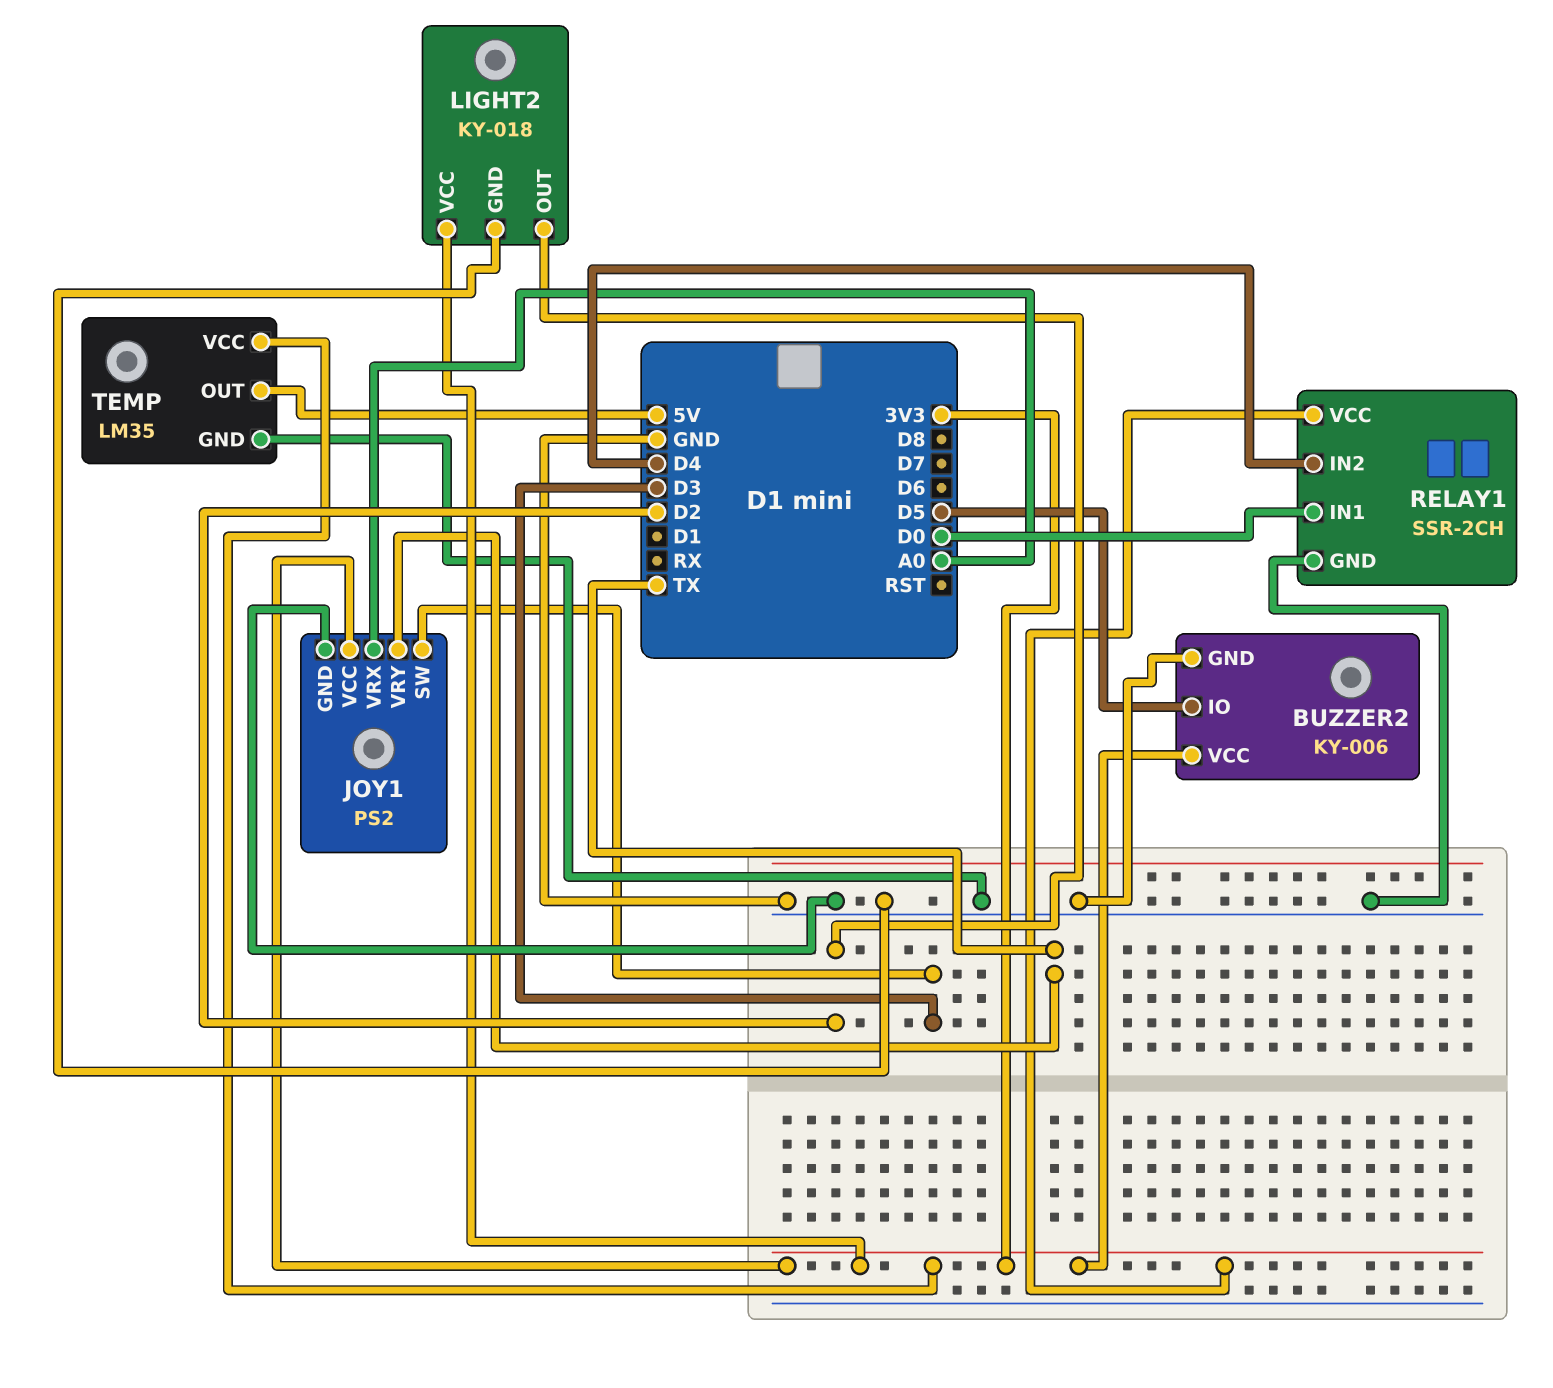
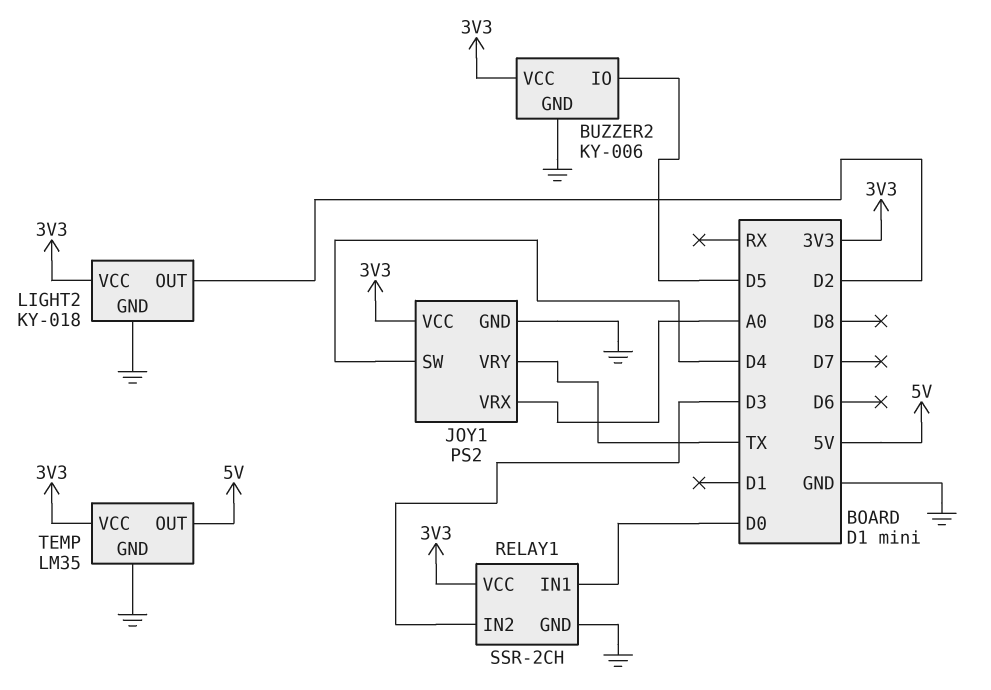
JOY1 pin SW: D3 -> D4
RELAY1 pin IN2: D4 -> D3

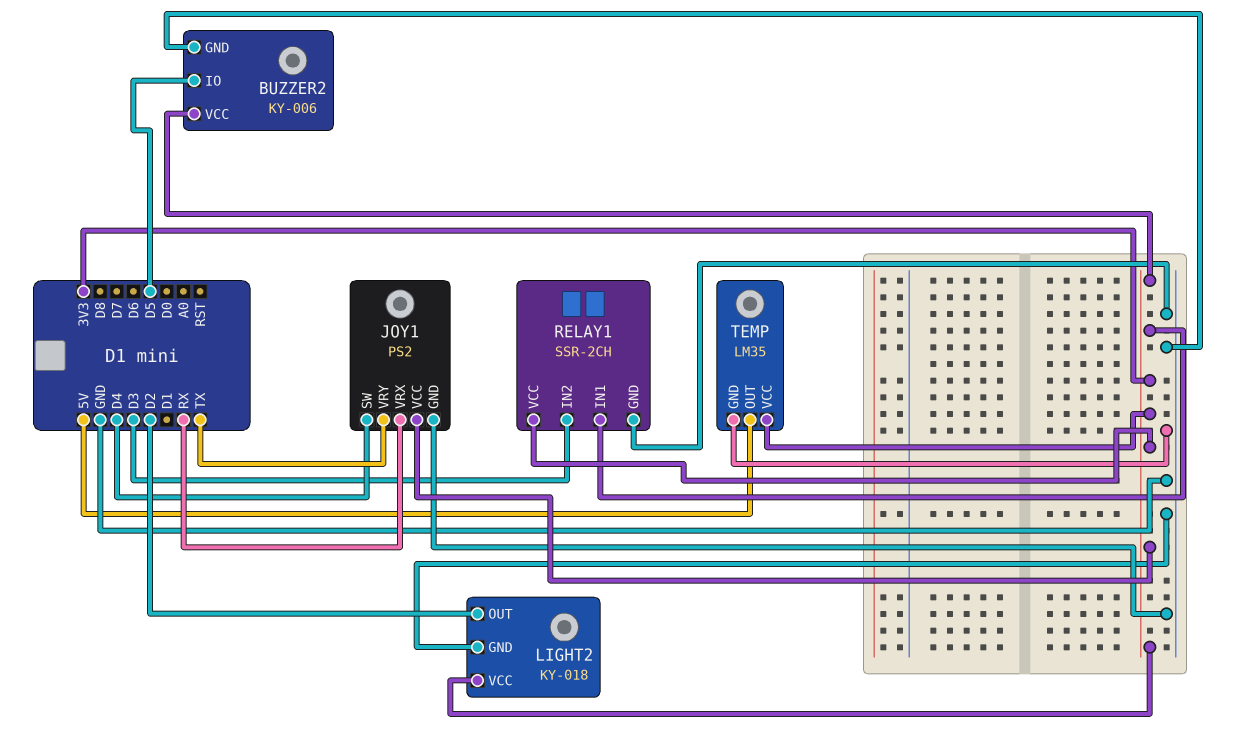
JOY1 pin VRX: A0 -> RX
RELAY1 pin IN1: D0 -> 3V3

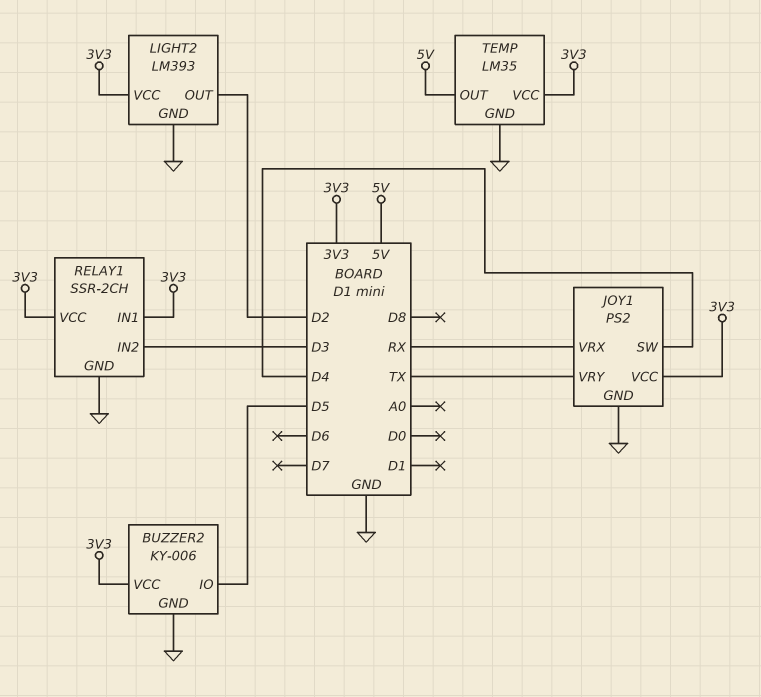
LIGHT2: KY-018 -> LM393

